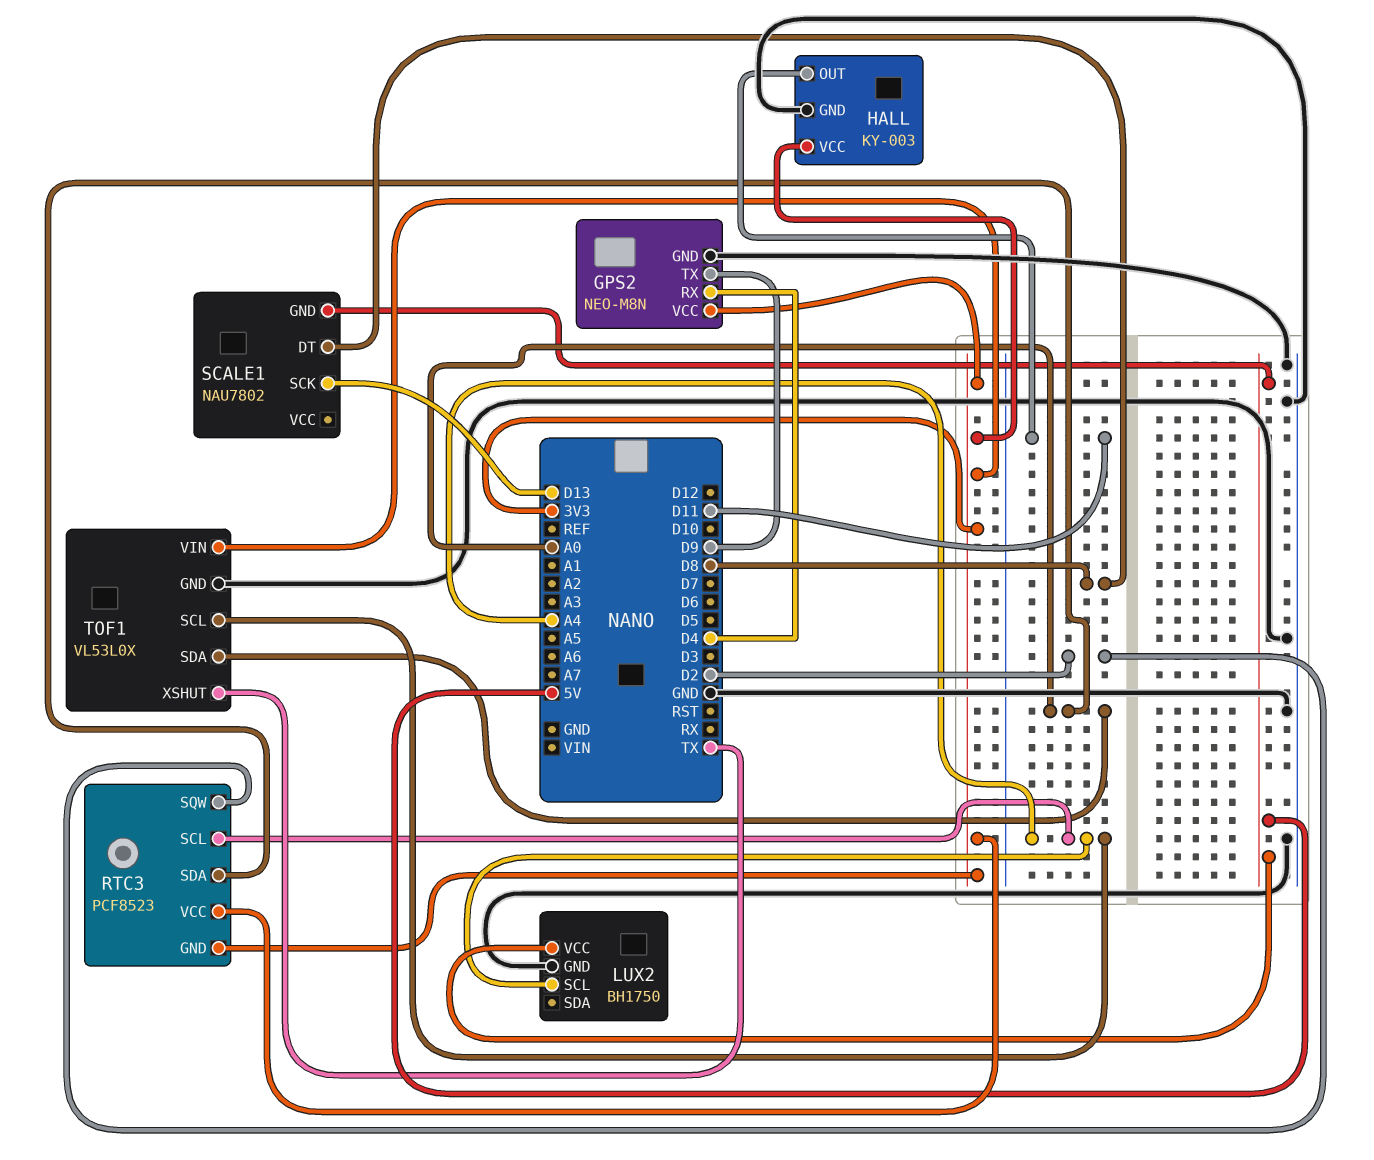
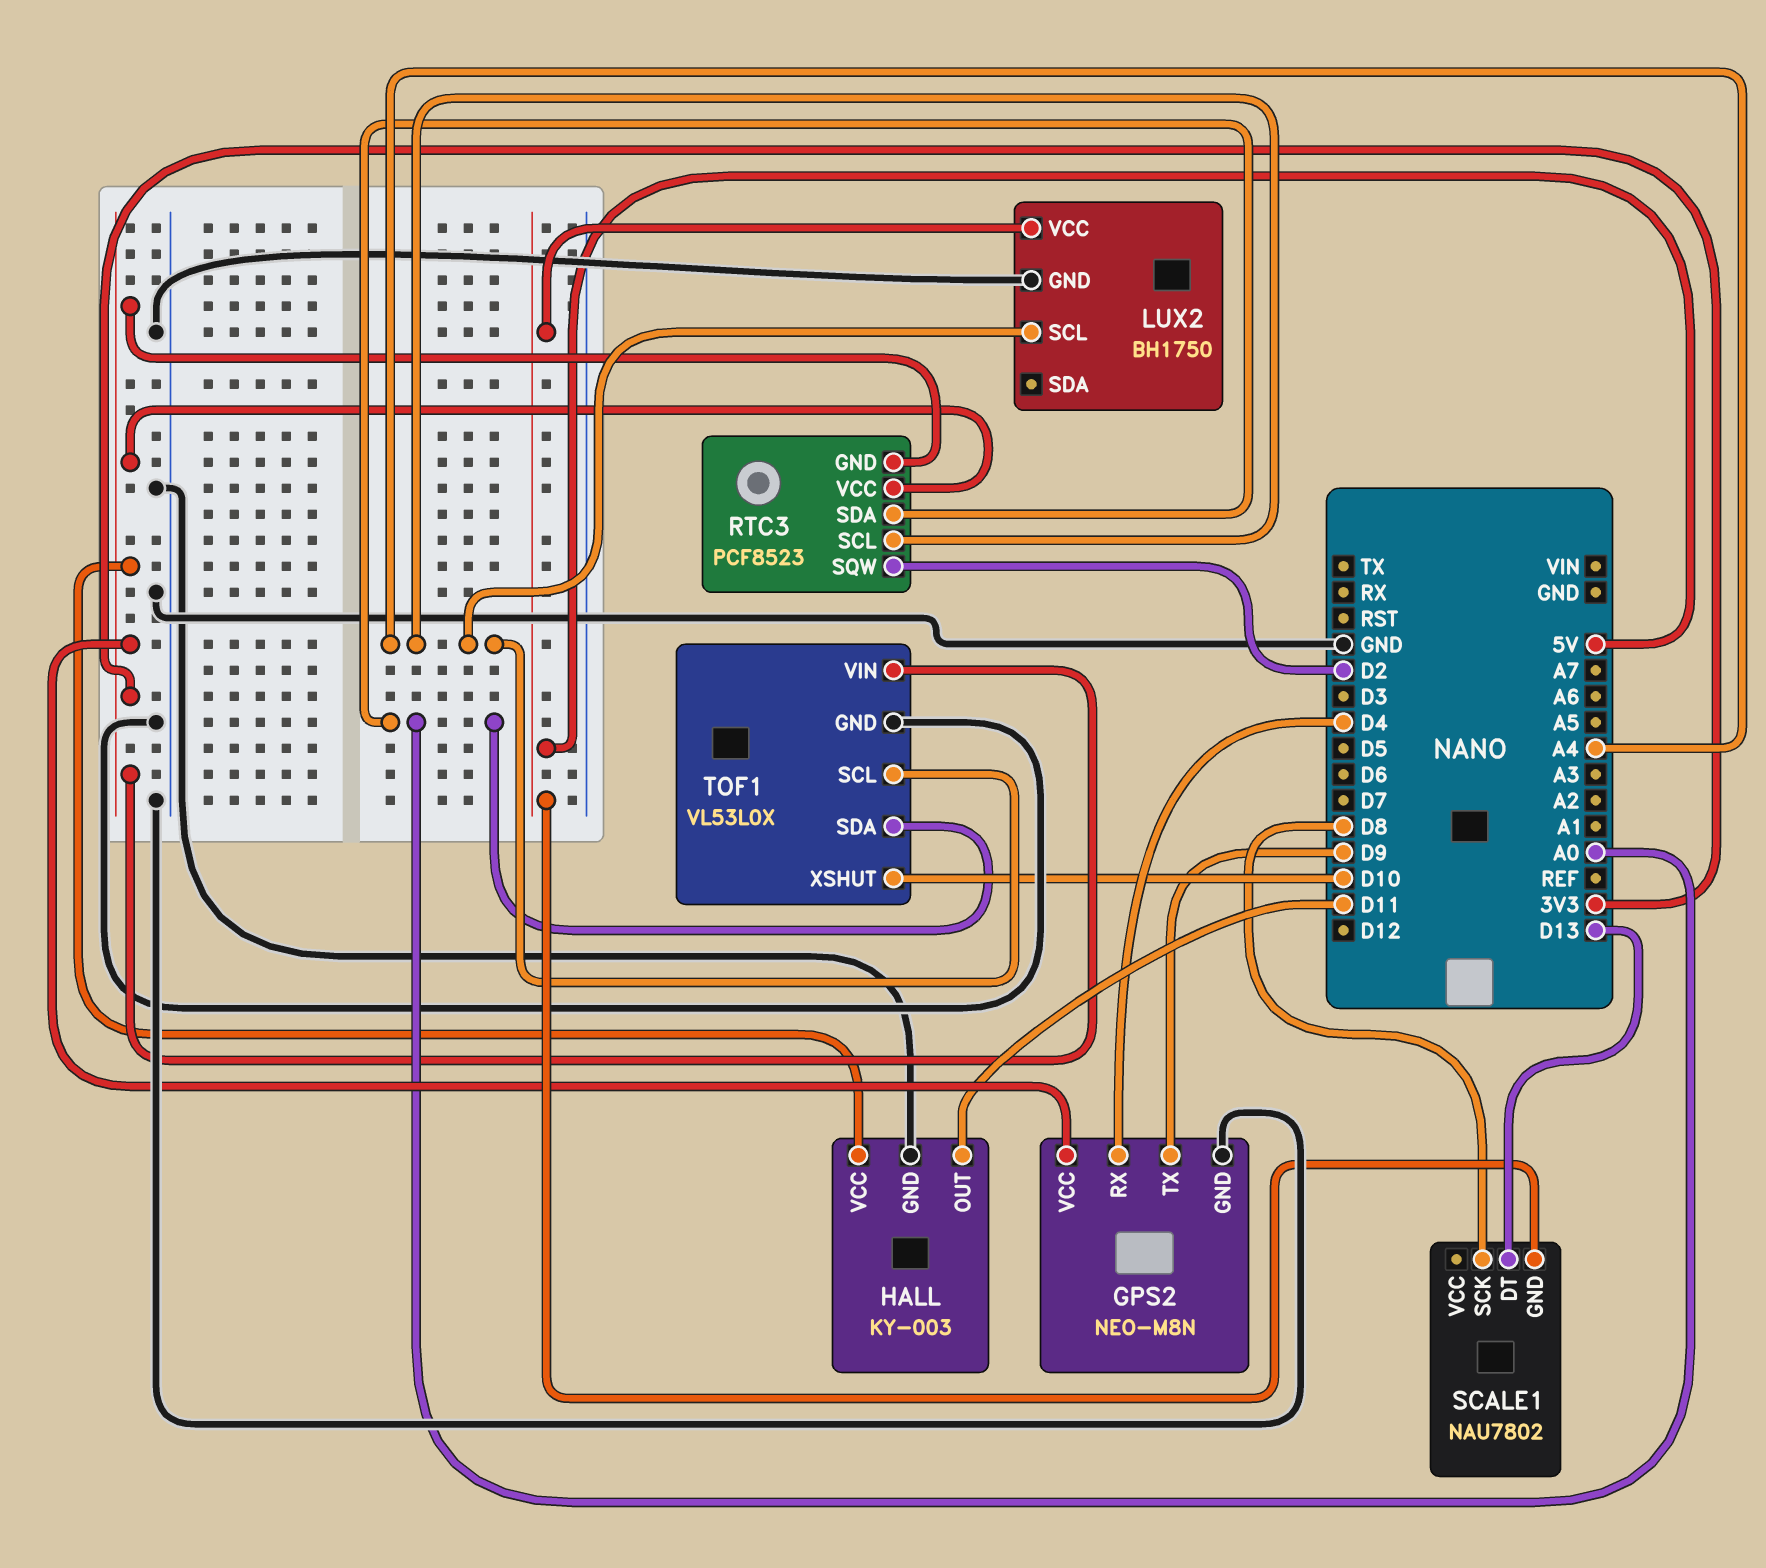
SCALE1 pin DT: D8 -> D13
SCALE1 pin SCK: D13 -> D8
TOF1 pin XSHUT: TX -> D10

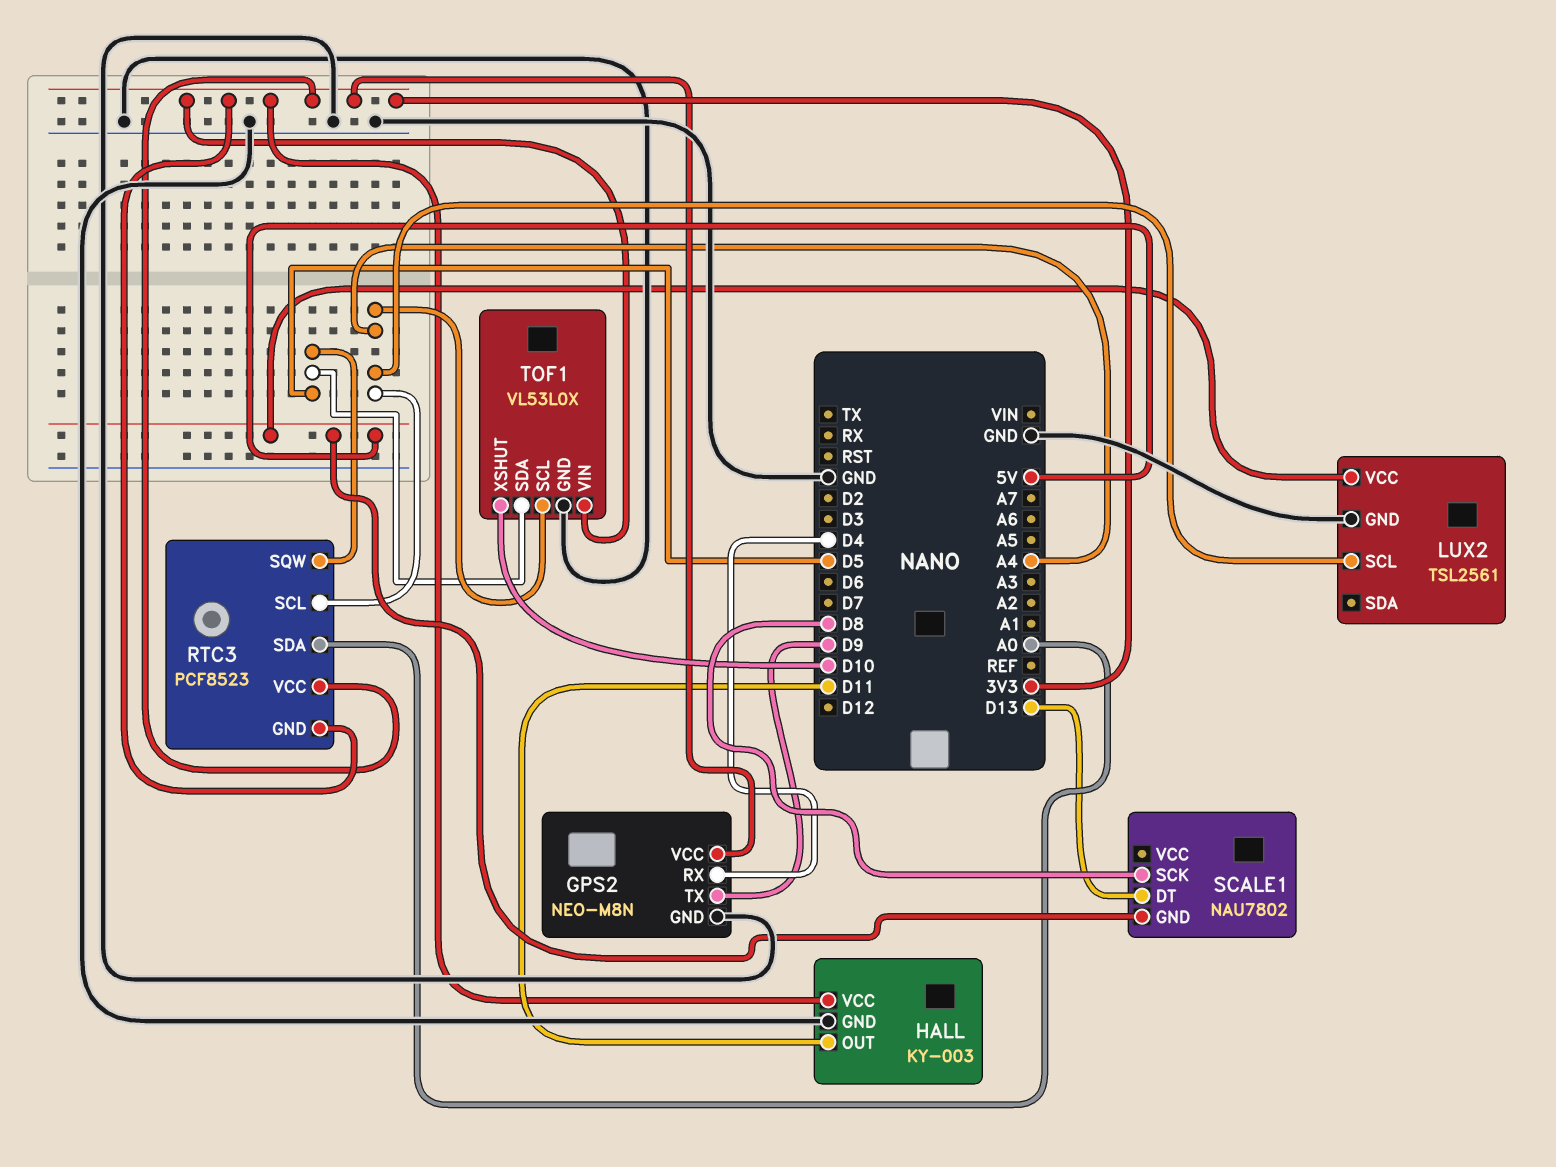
LUX2: BH1750 -> TSL2561
RTC3 pin SQW: D2 -> D5
TOF1 pin SDA: A0 -> D5

